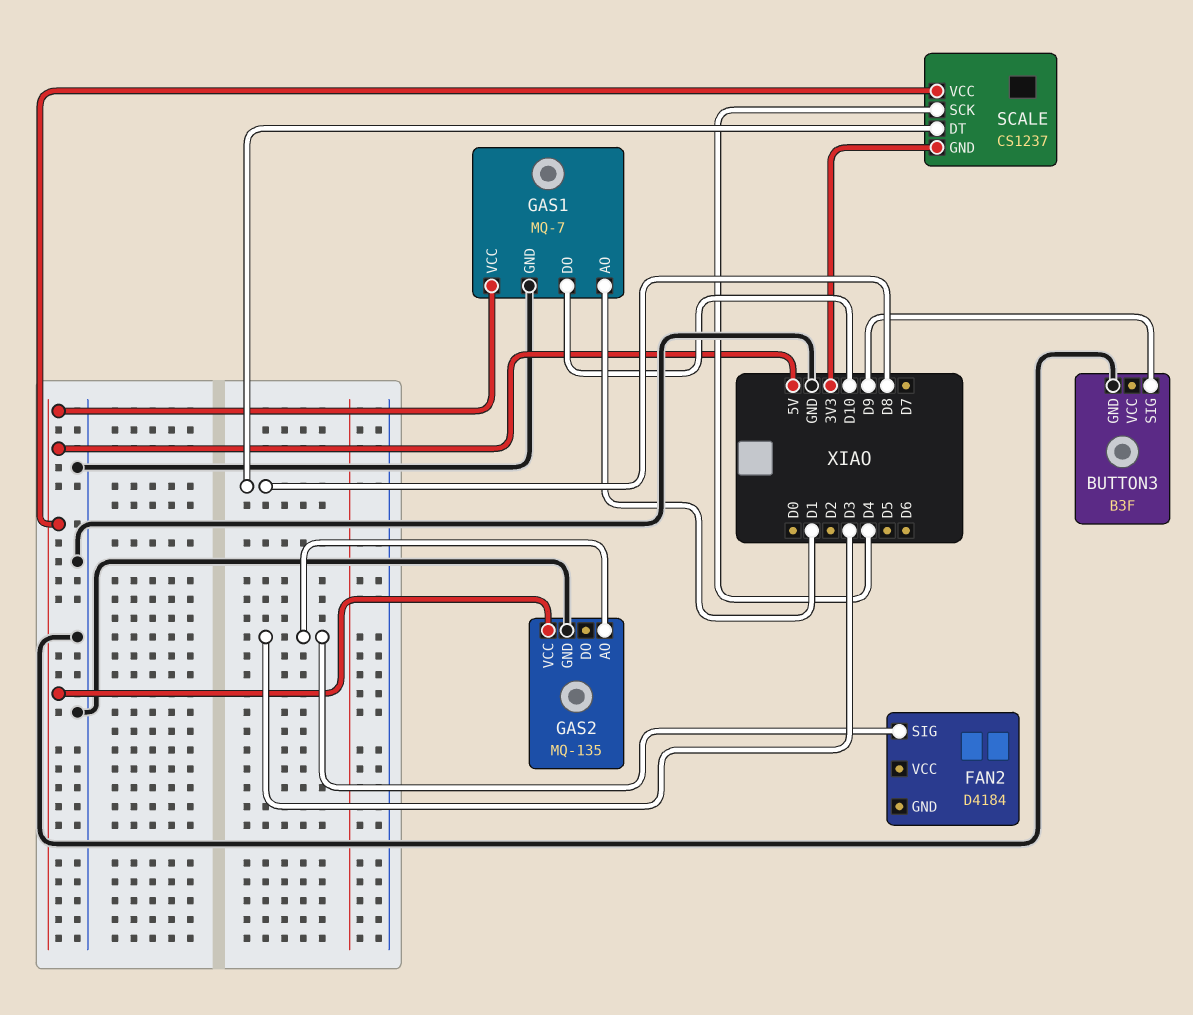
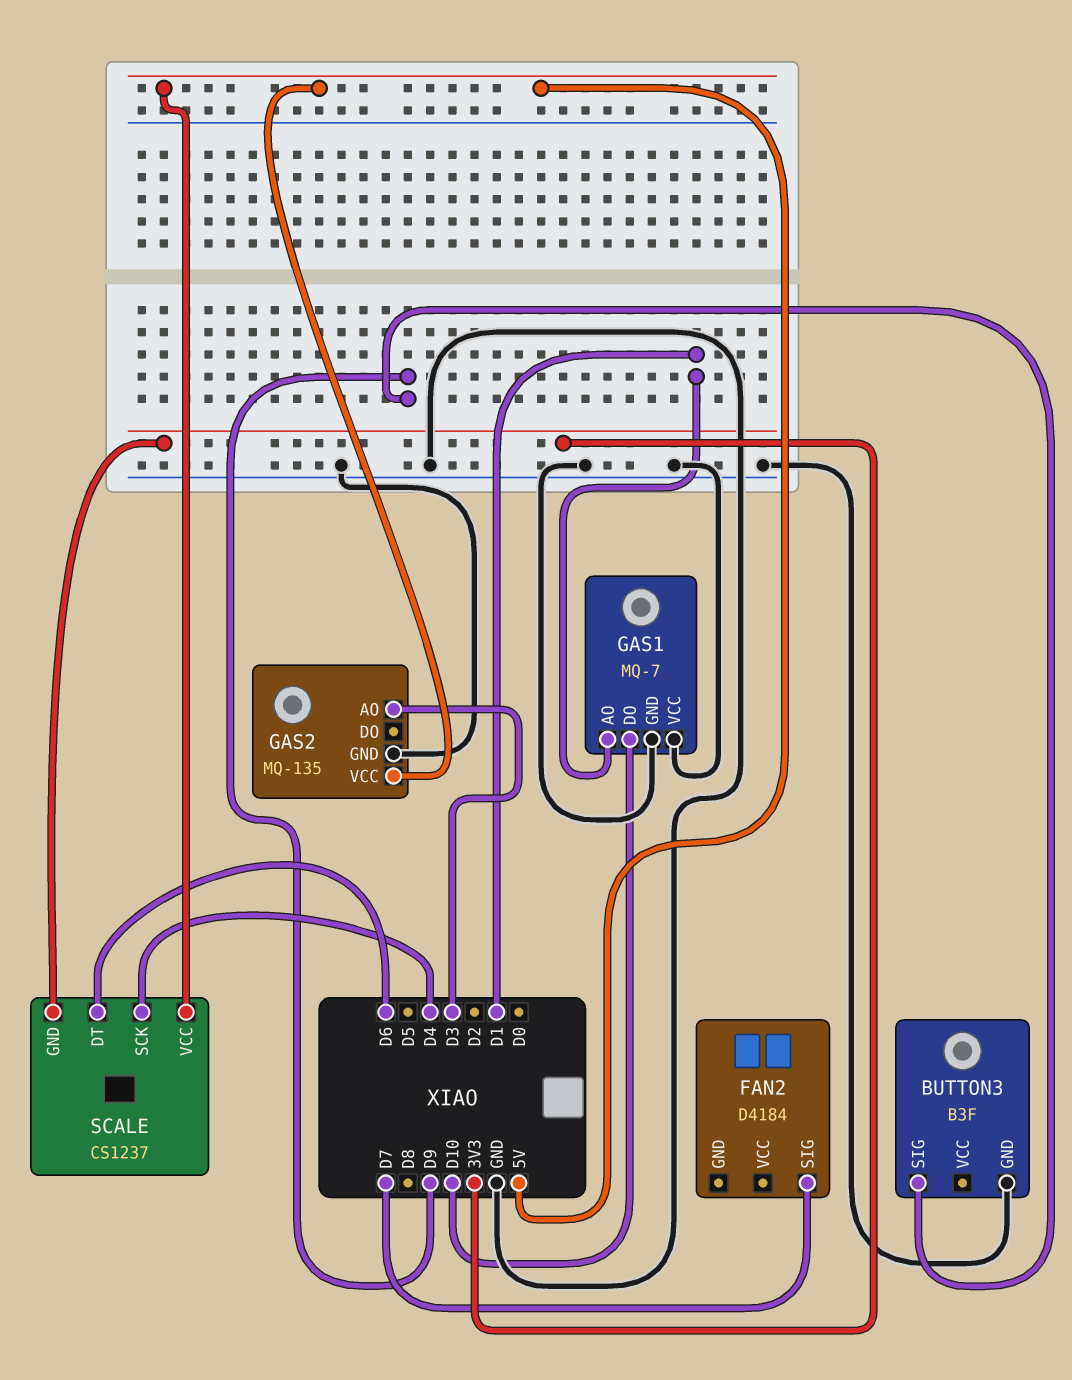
FAN2 pin SIG: D3 -> D7
GAS1 pin VCC: 5V -> GND
SCALE pin DT: D8 -> D6

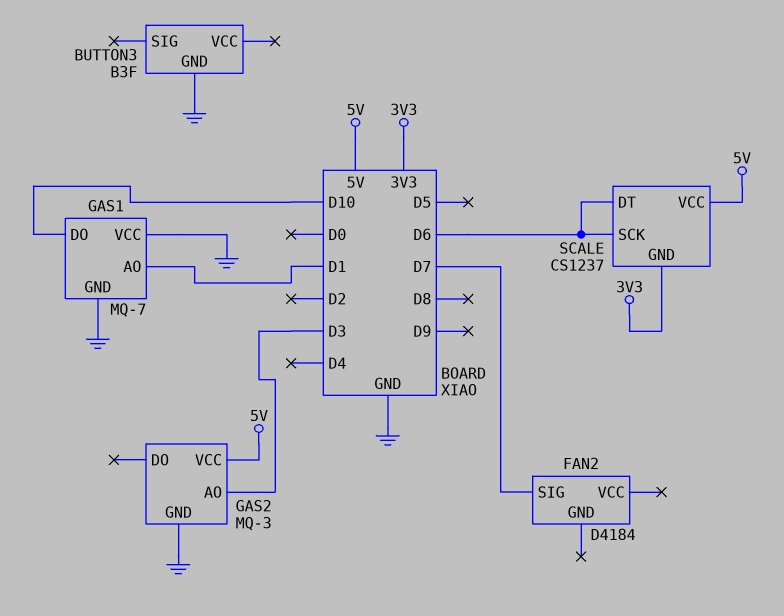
BUTTON3 pin SIG: D9 -> none
GAS2: MQ-135 -> MQ-3
SCALE pin SCK: D4 -> D6

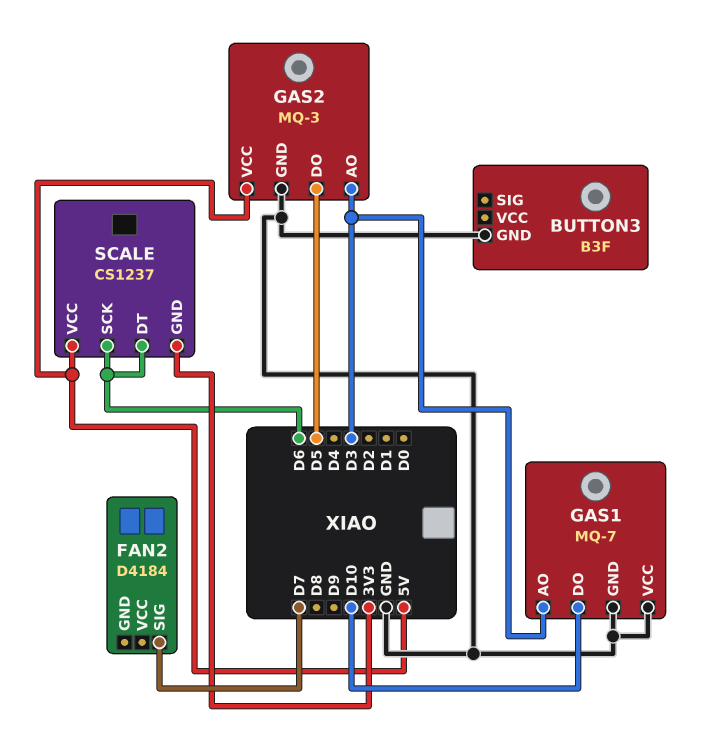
GAS1 pin AO: D1 -> D3
GAS2 pin DO: none -> D5

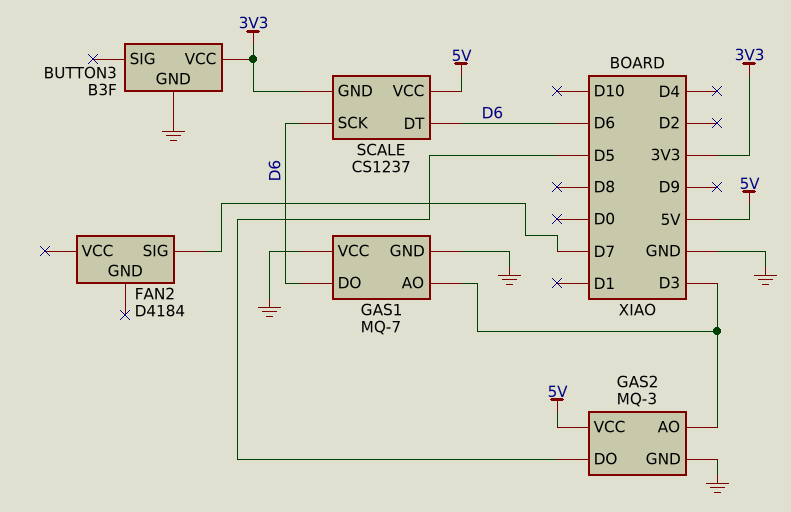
BUTTON3 pin VCC: none -> 3V3
GAS1 pin DO: D10 -> D6

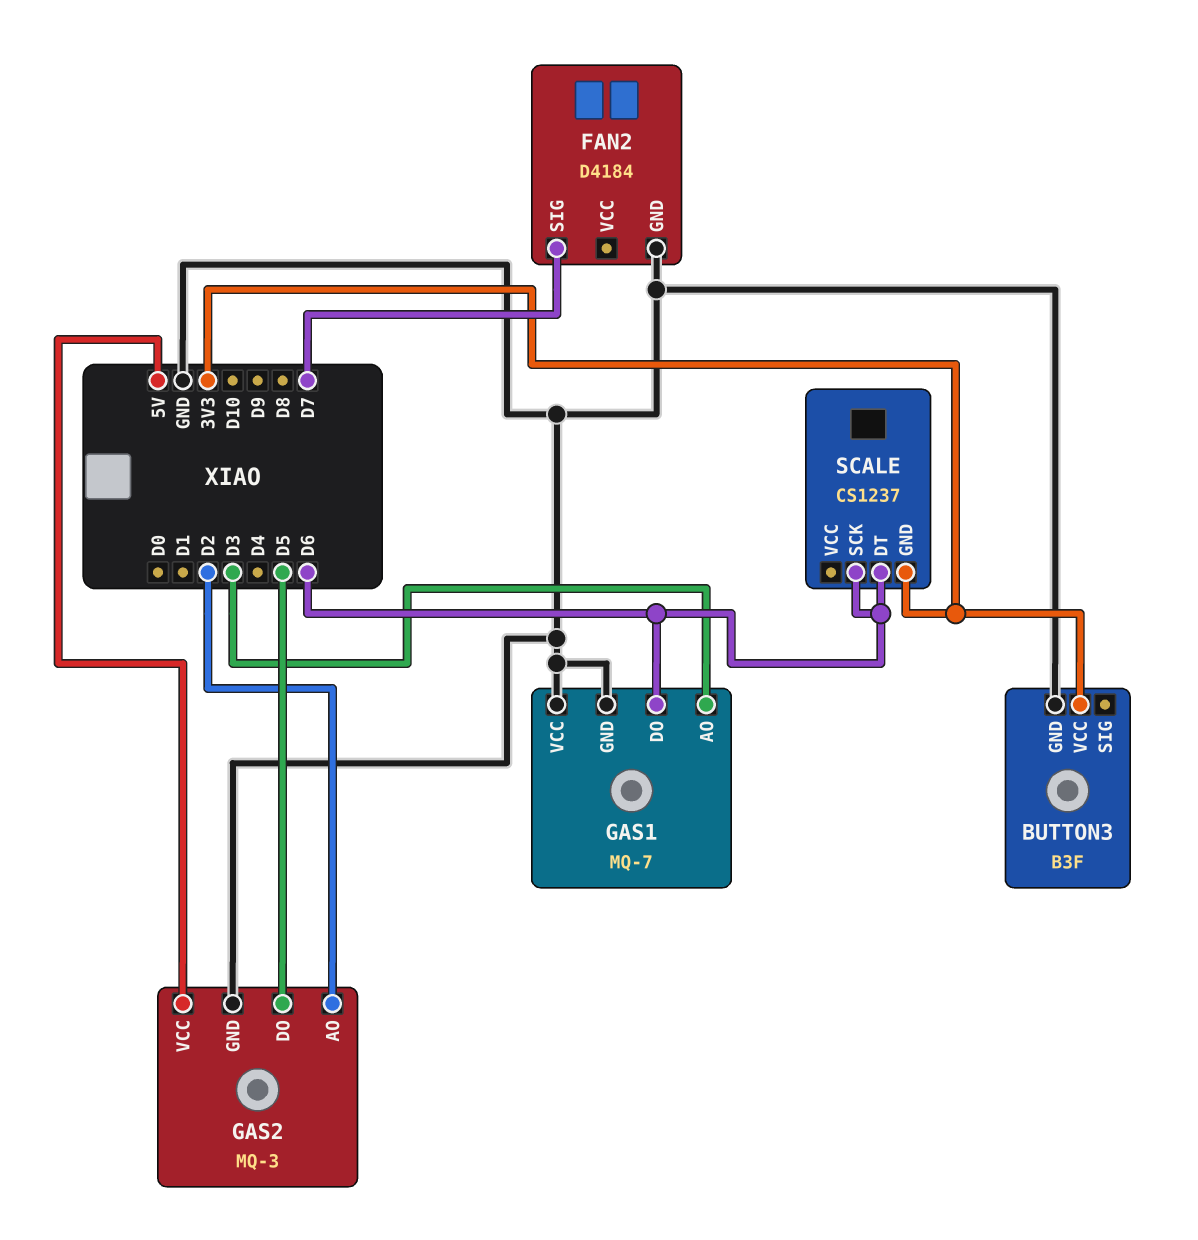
FAN2 pin GND: none -> GND
GAS2 pin AO: D3 -> D2
SCALE pin VCC: 5V -> none

